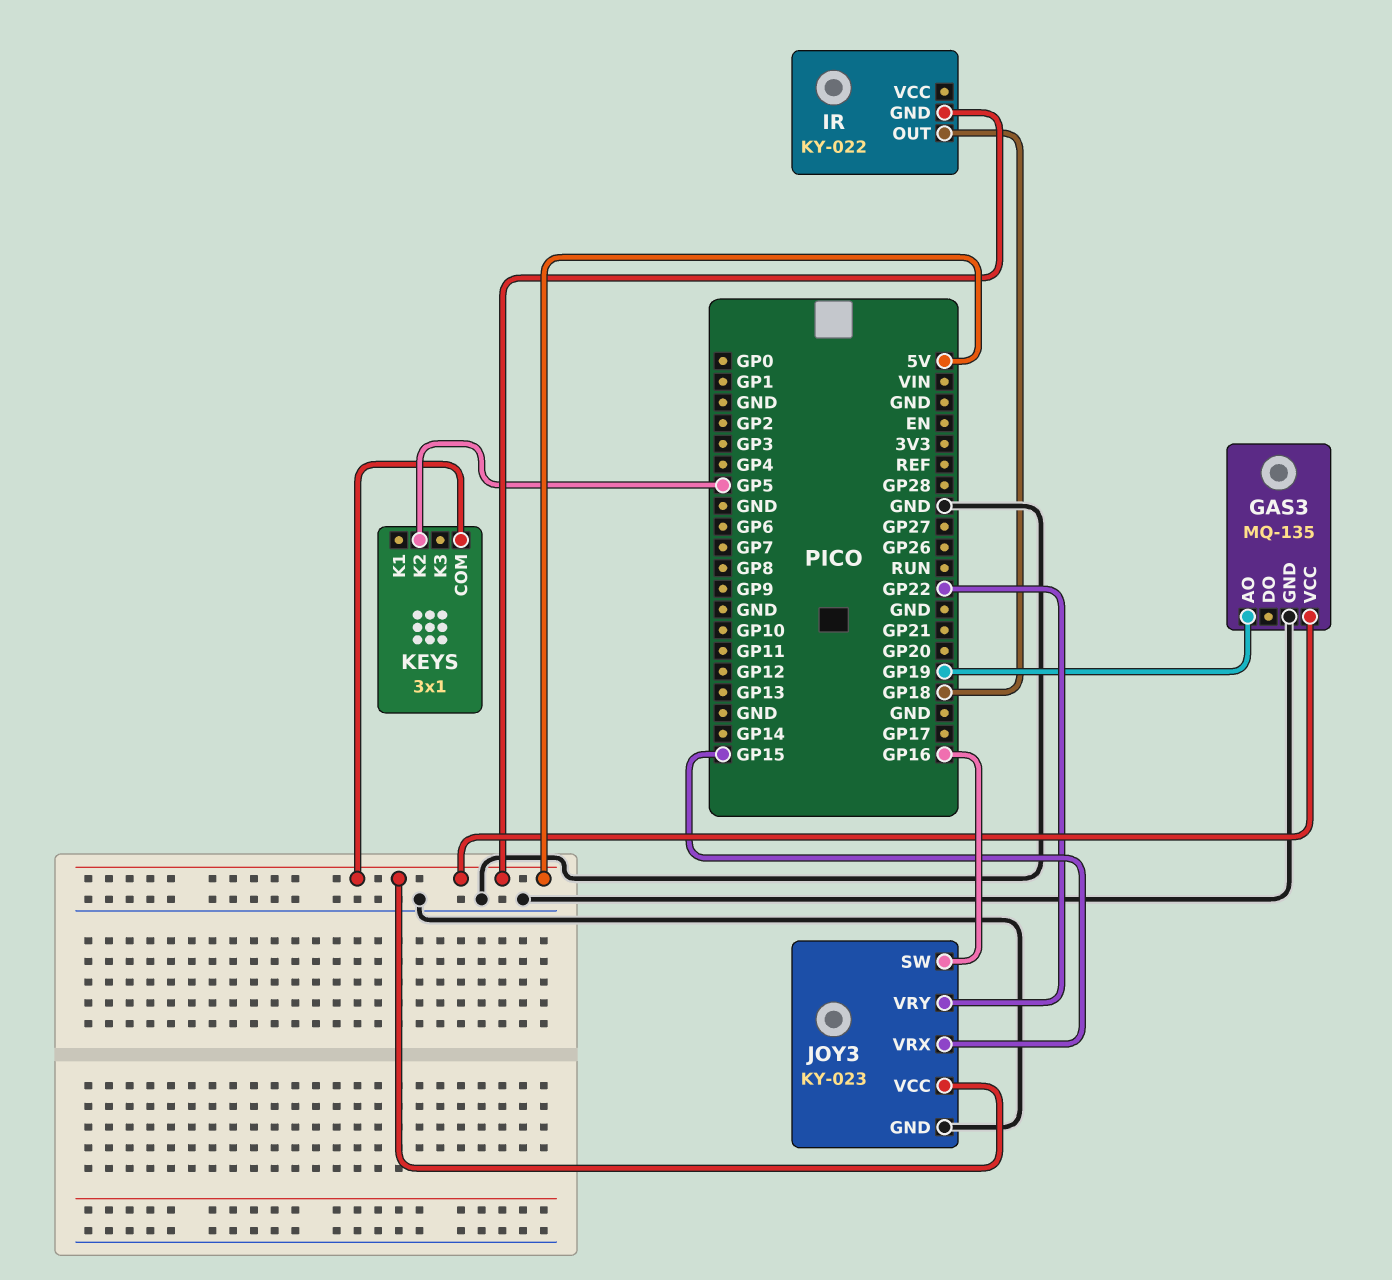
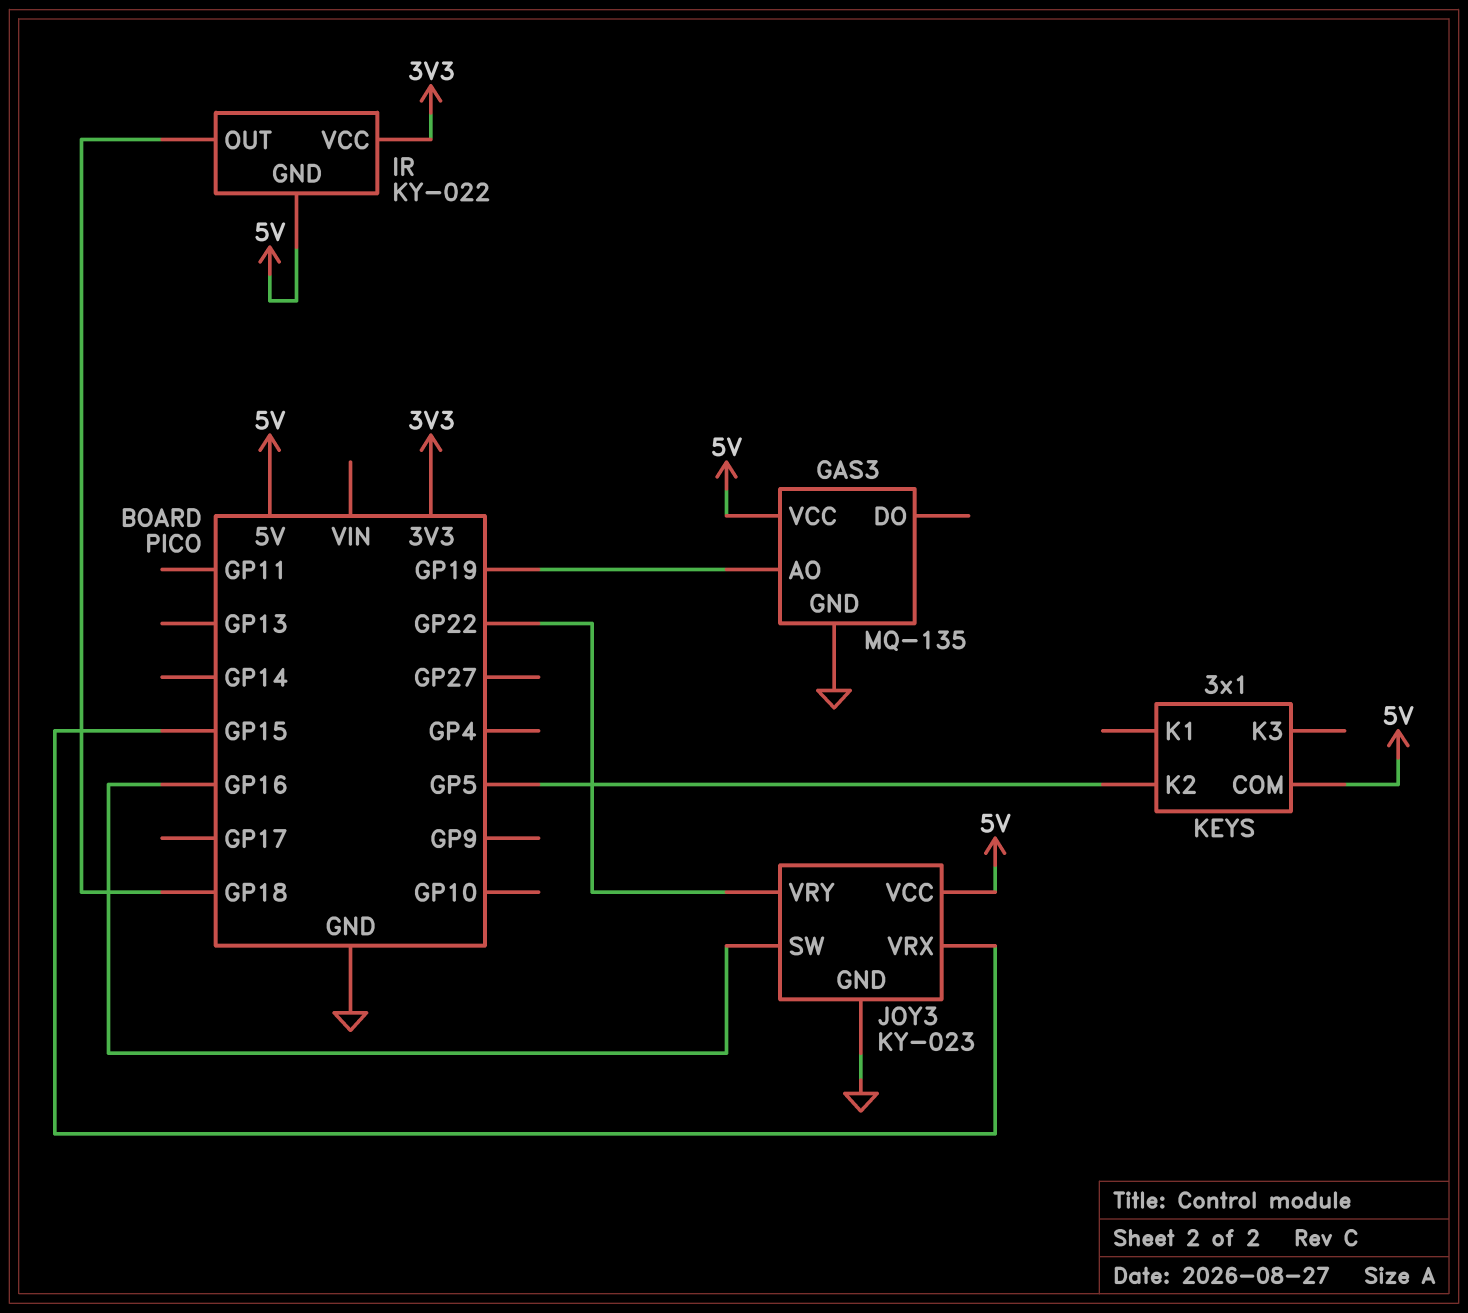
IR pin VCC: none -> 3V3

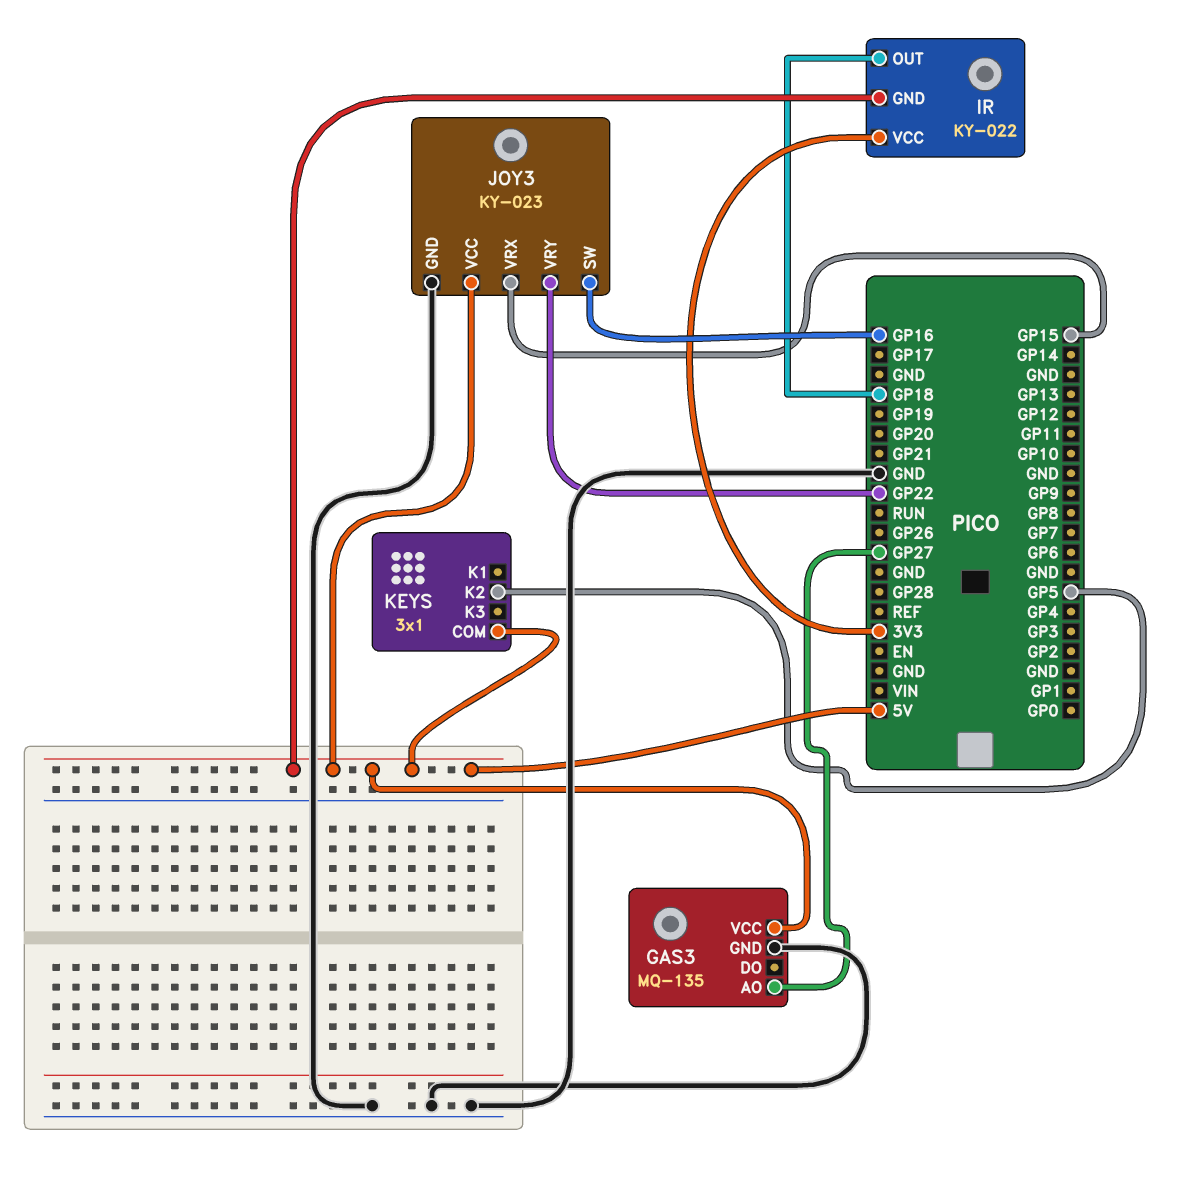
GAS3 pin AO: GP19 -> GP27

